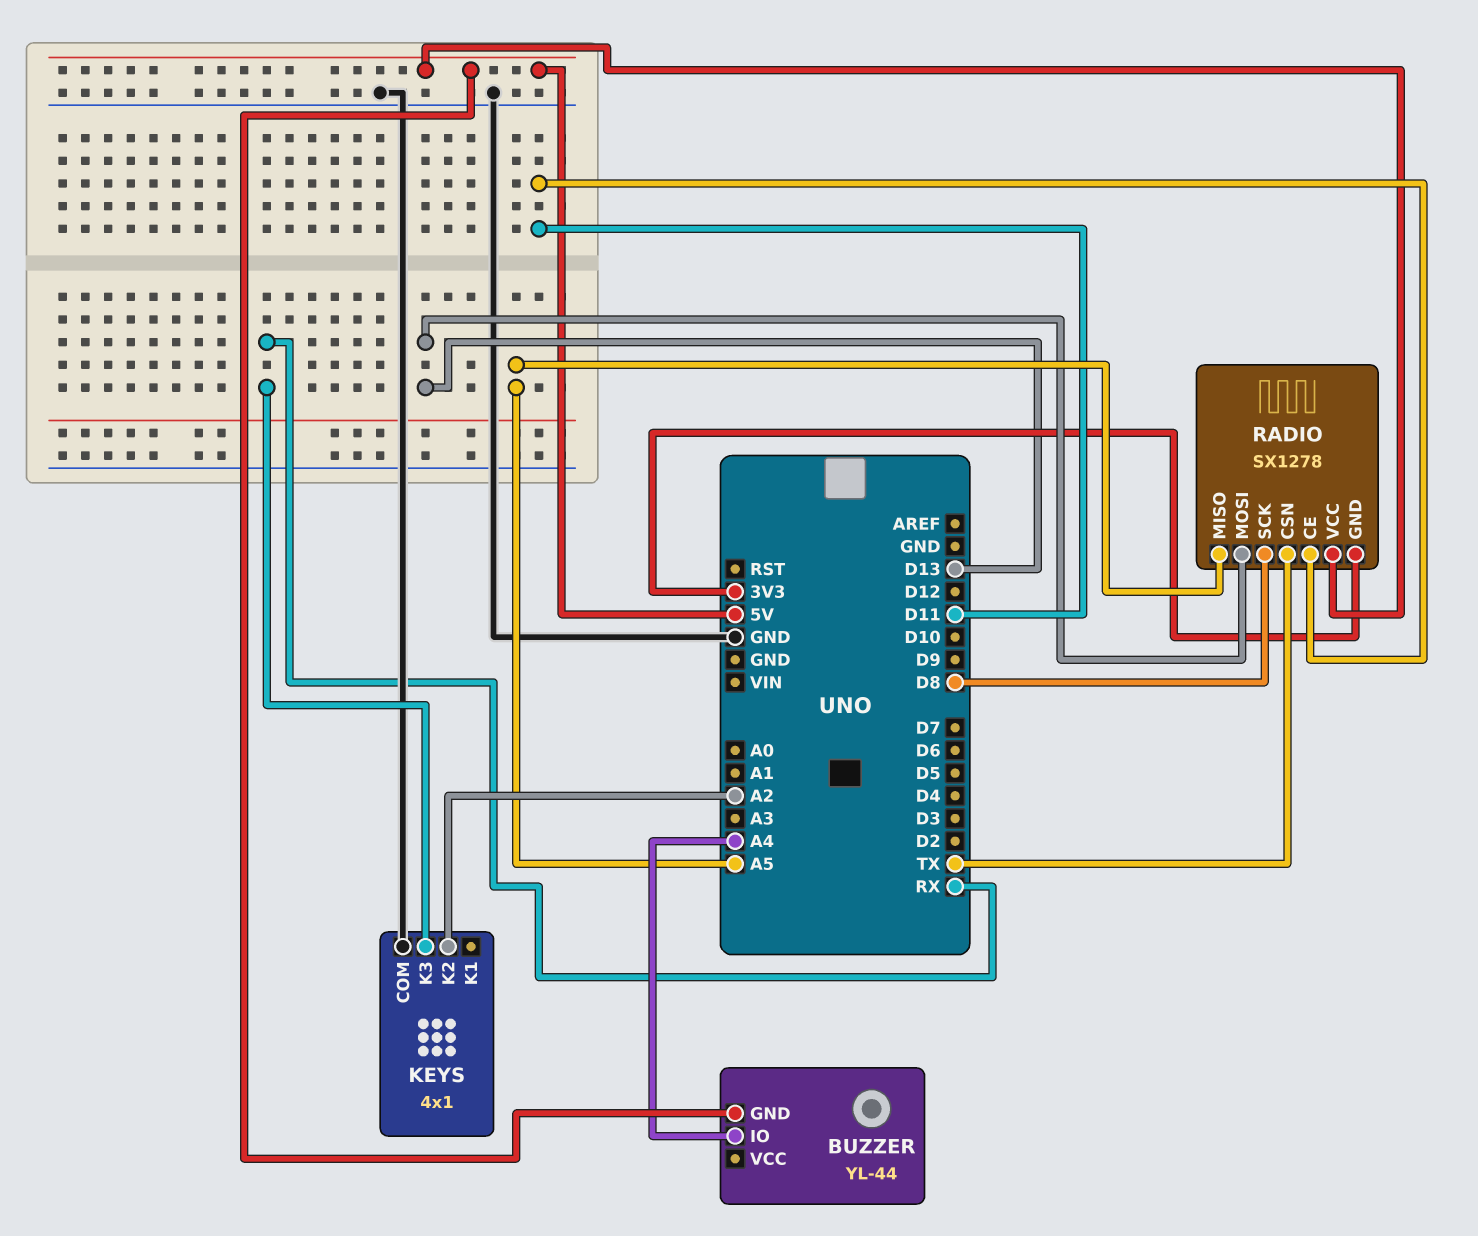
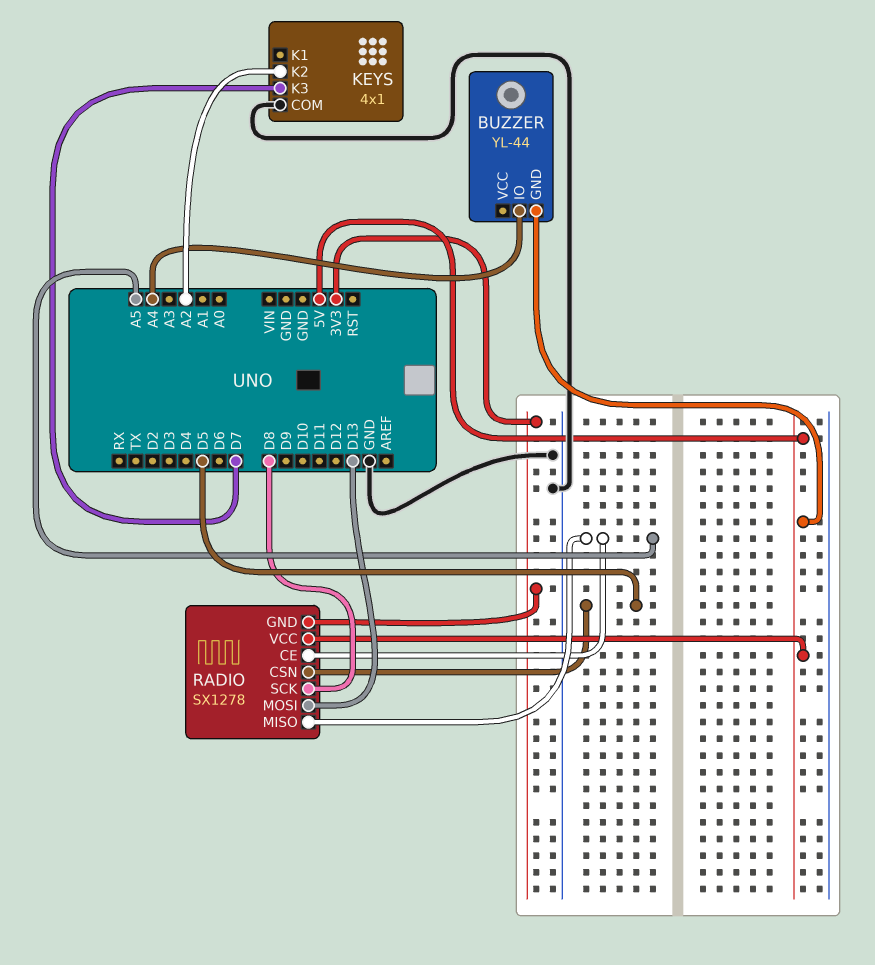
KEYS pin K3: RX -> D7
RADIO pin CE: D11 -> A5
RADIO pin CSN: TX -> D5

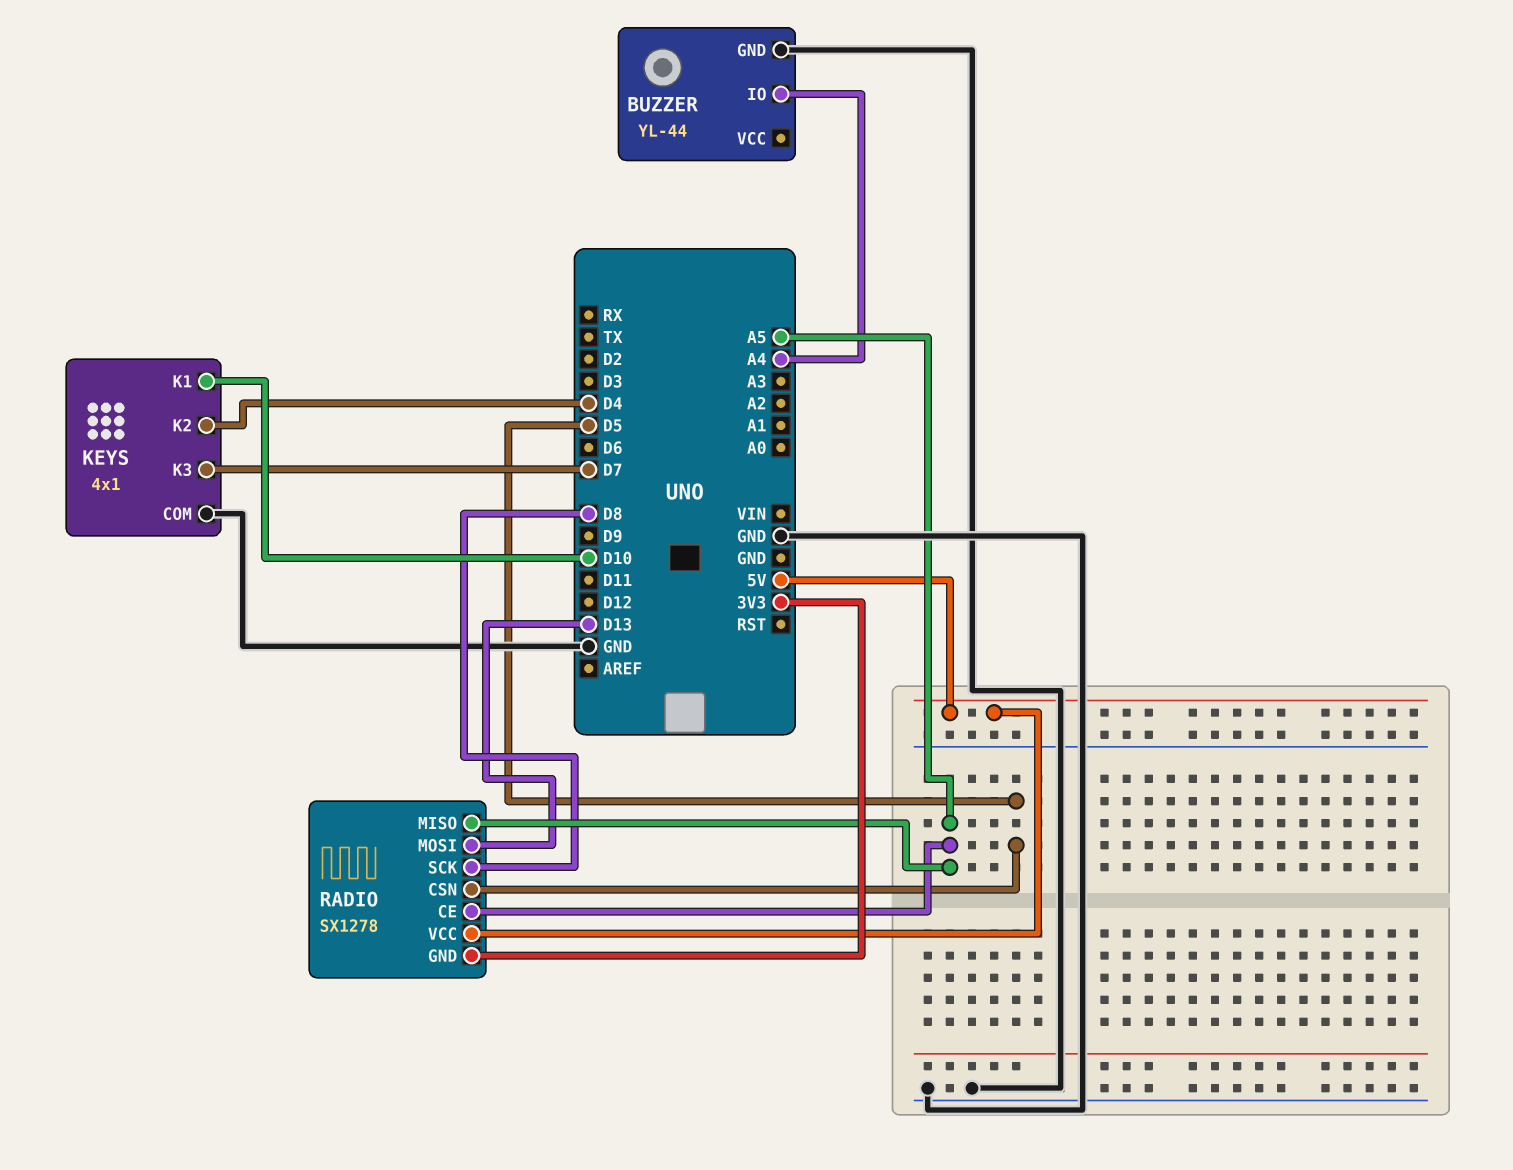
BUZZER pin GND: 5V -> GND
KEYS pin K1: none -> D10
KEYS pin K2: A2 -> D4

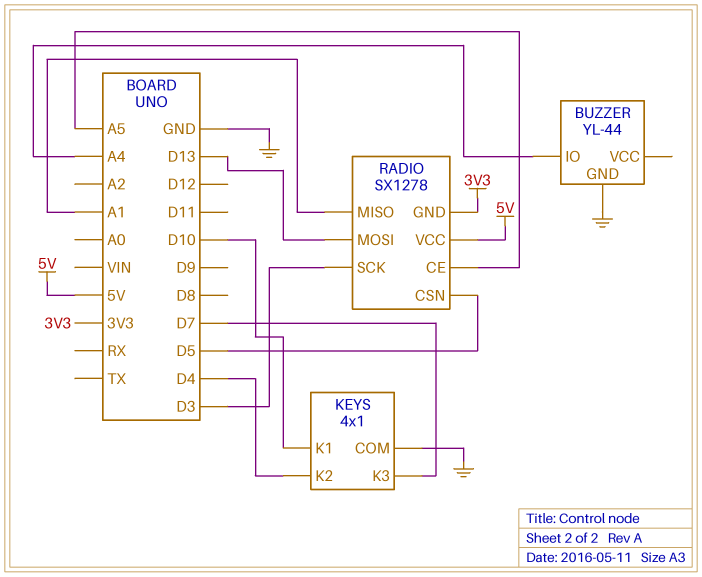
RADIO pin MISO: A5 -> A1
RADIO pin SCK: D8 -> D3

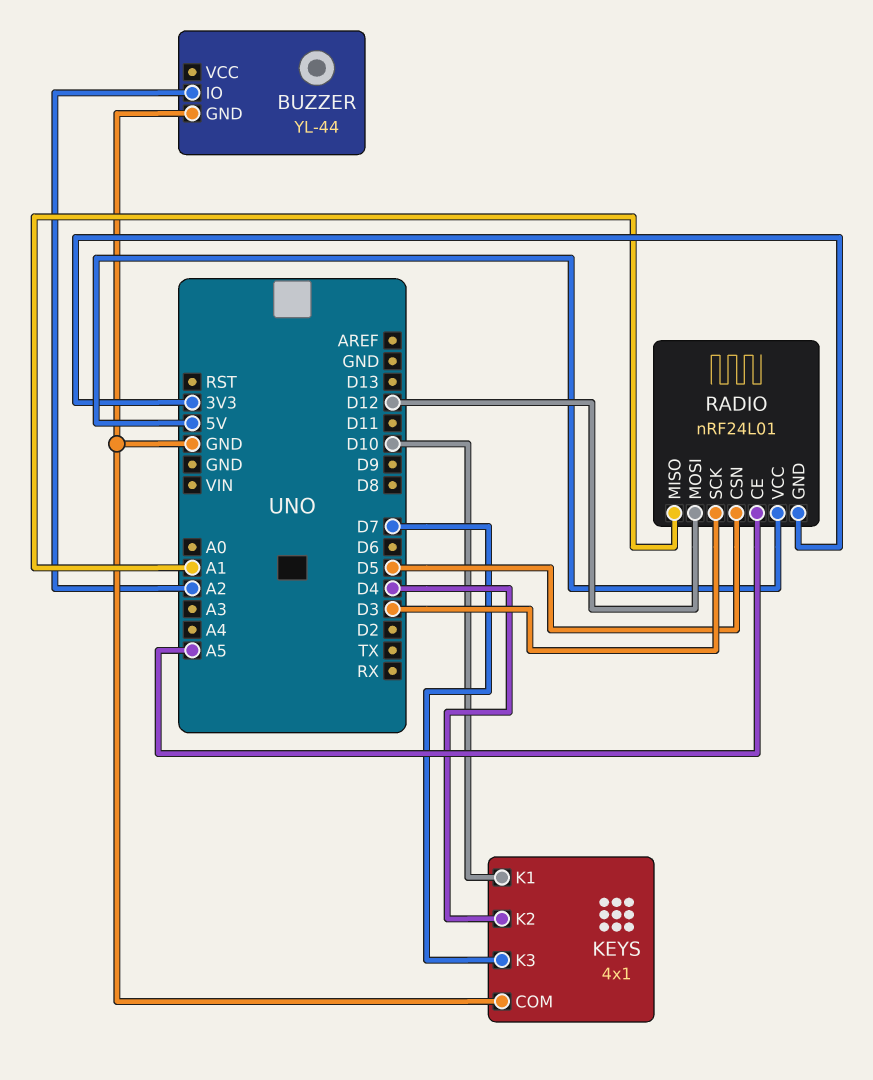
BUZZER pin IO: A4 -> A2
RADIO: SX1278 -> nRF24L01
RADIO pin MOSI: D13 -> D12

